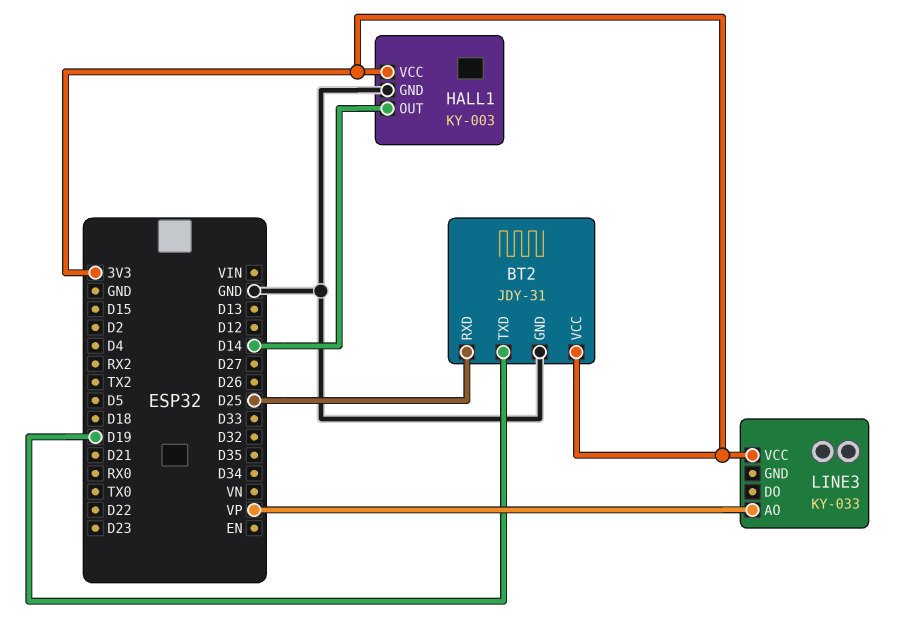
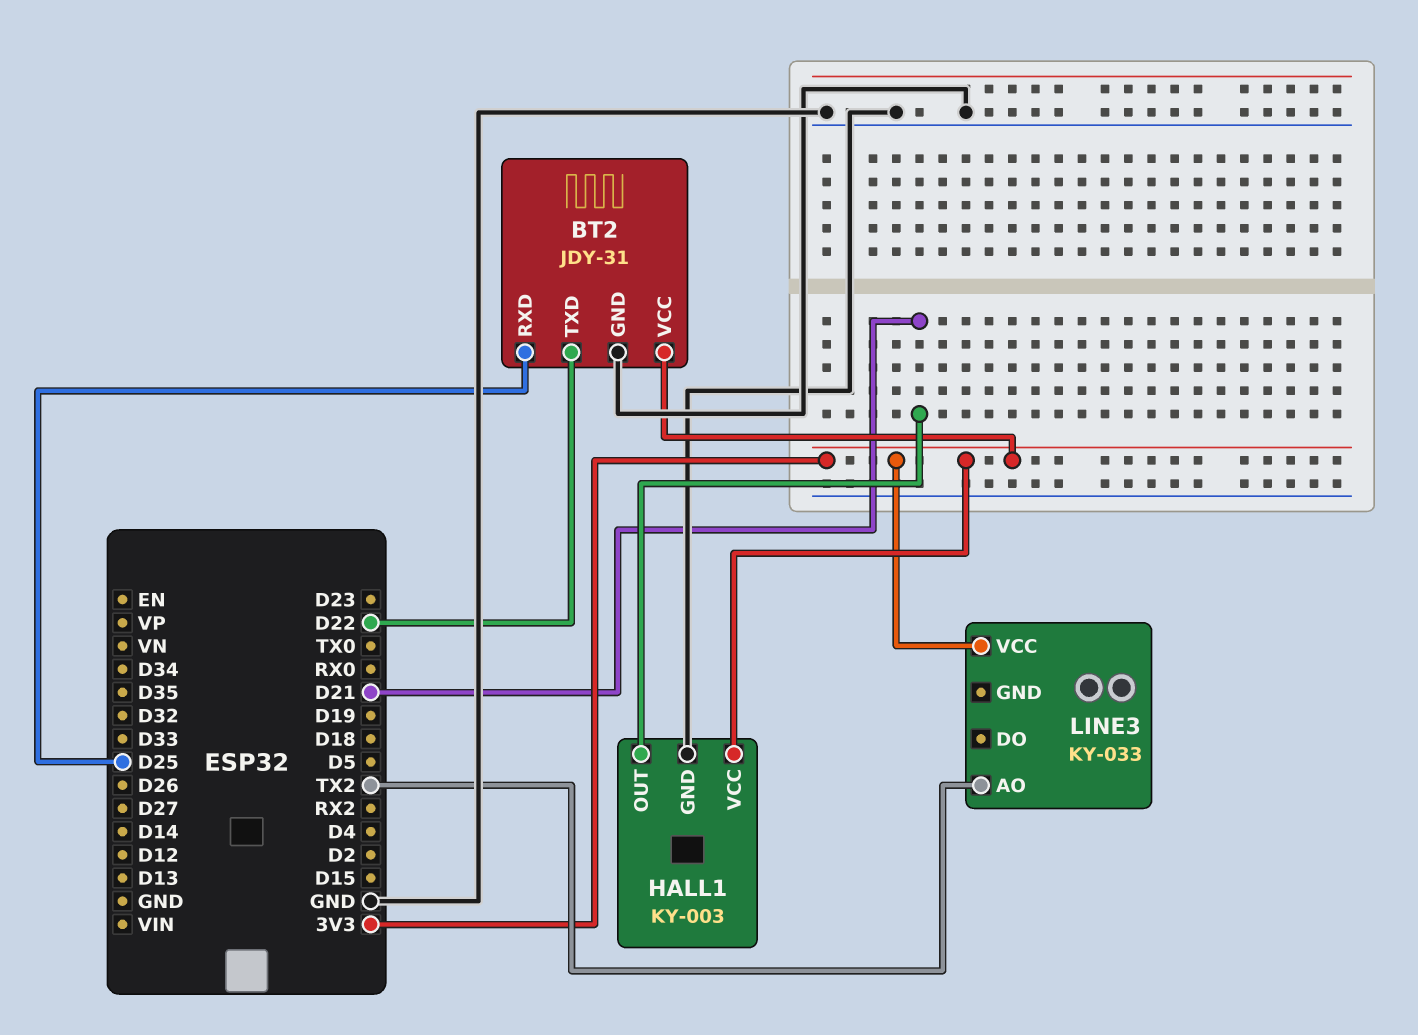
BT2 pin TXD: D19 -> D22
HALL1 pin OUT: D14 -> D21
LINE3 pin AO: VP -> TX2

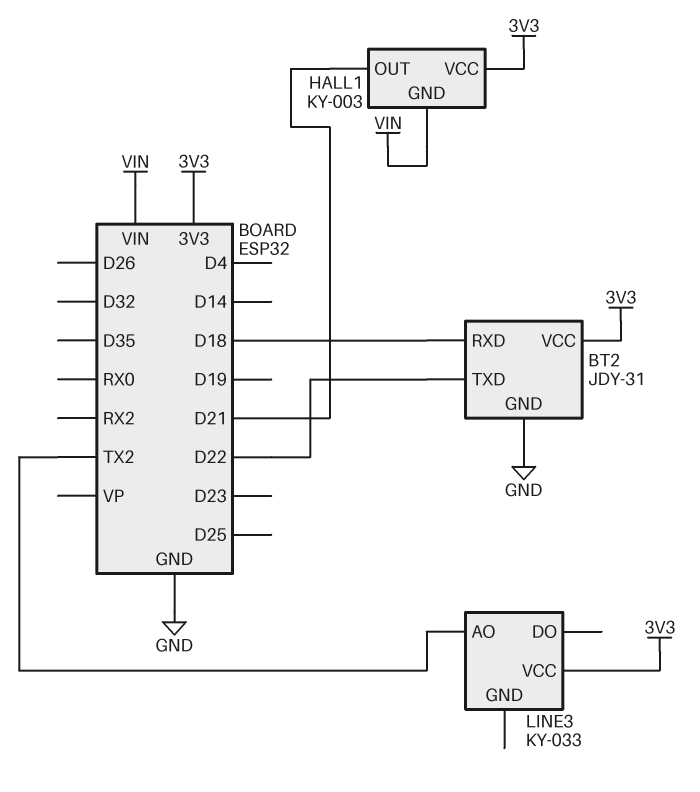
BT2 pin RXD: D25 -> D18
HALL1 pin GND: GND -> VIN

